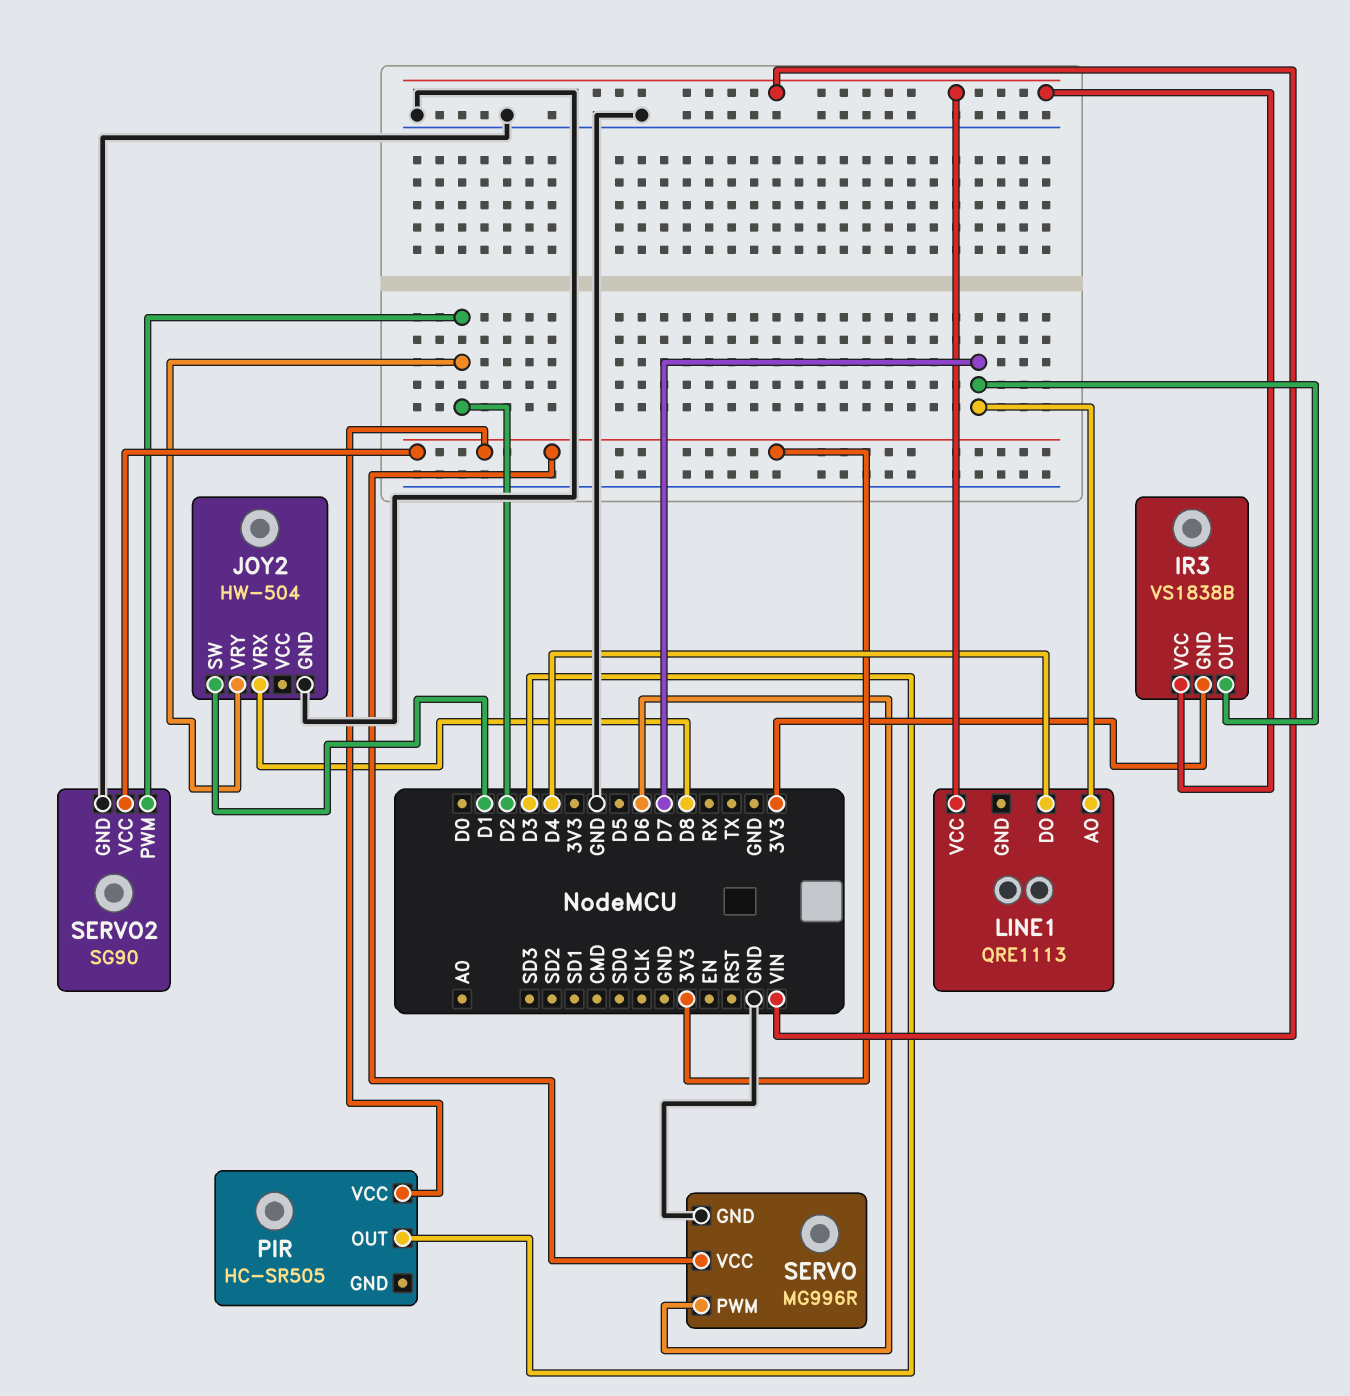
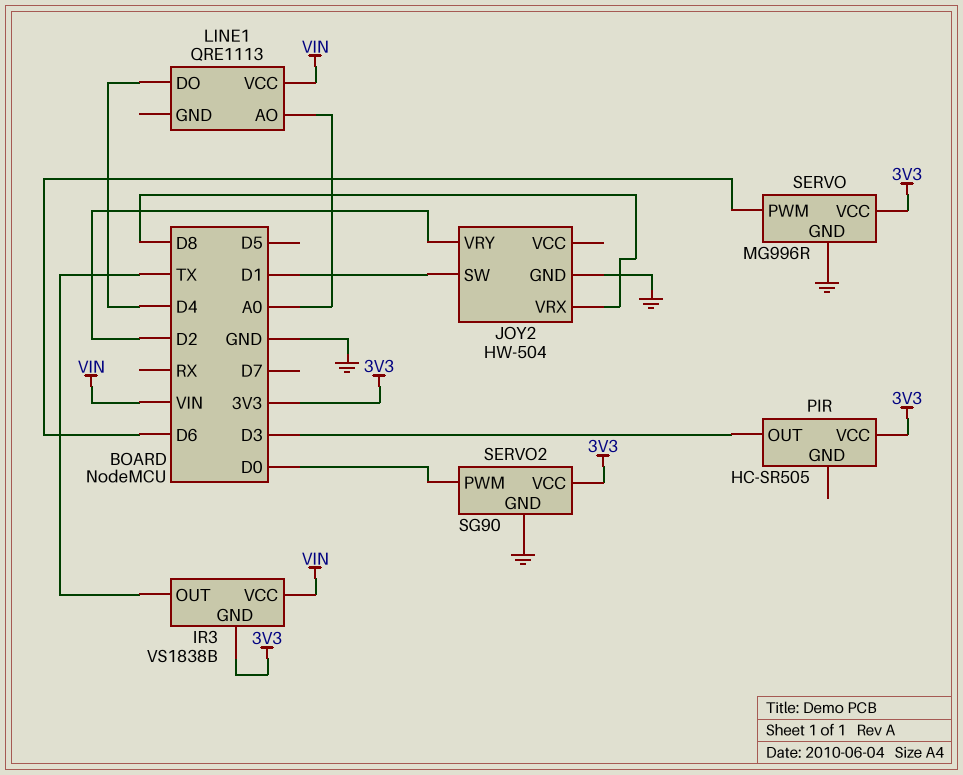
IR3 pin OUT: D7 -> TX
LINE1 pin AO: D7 -> A0
SERVO2 pin PWM: D2 -> D0

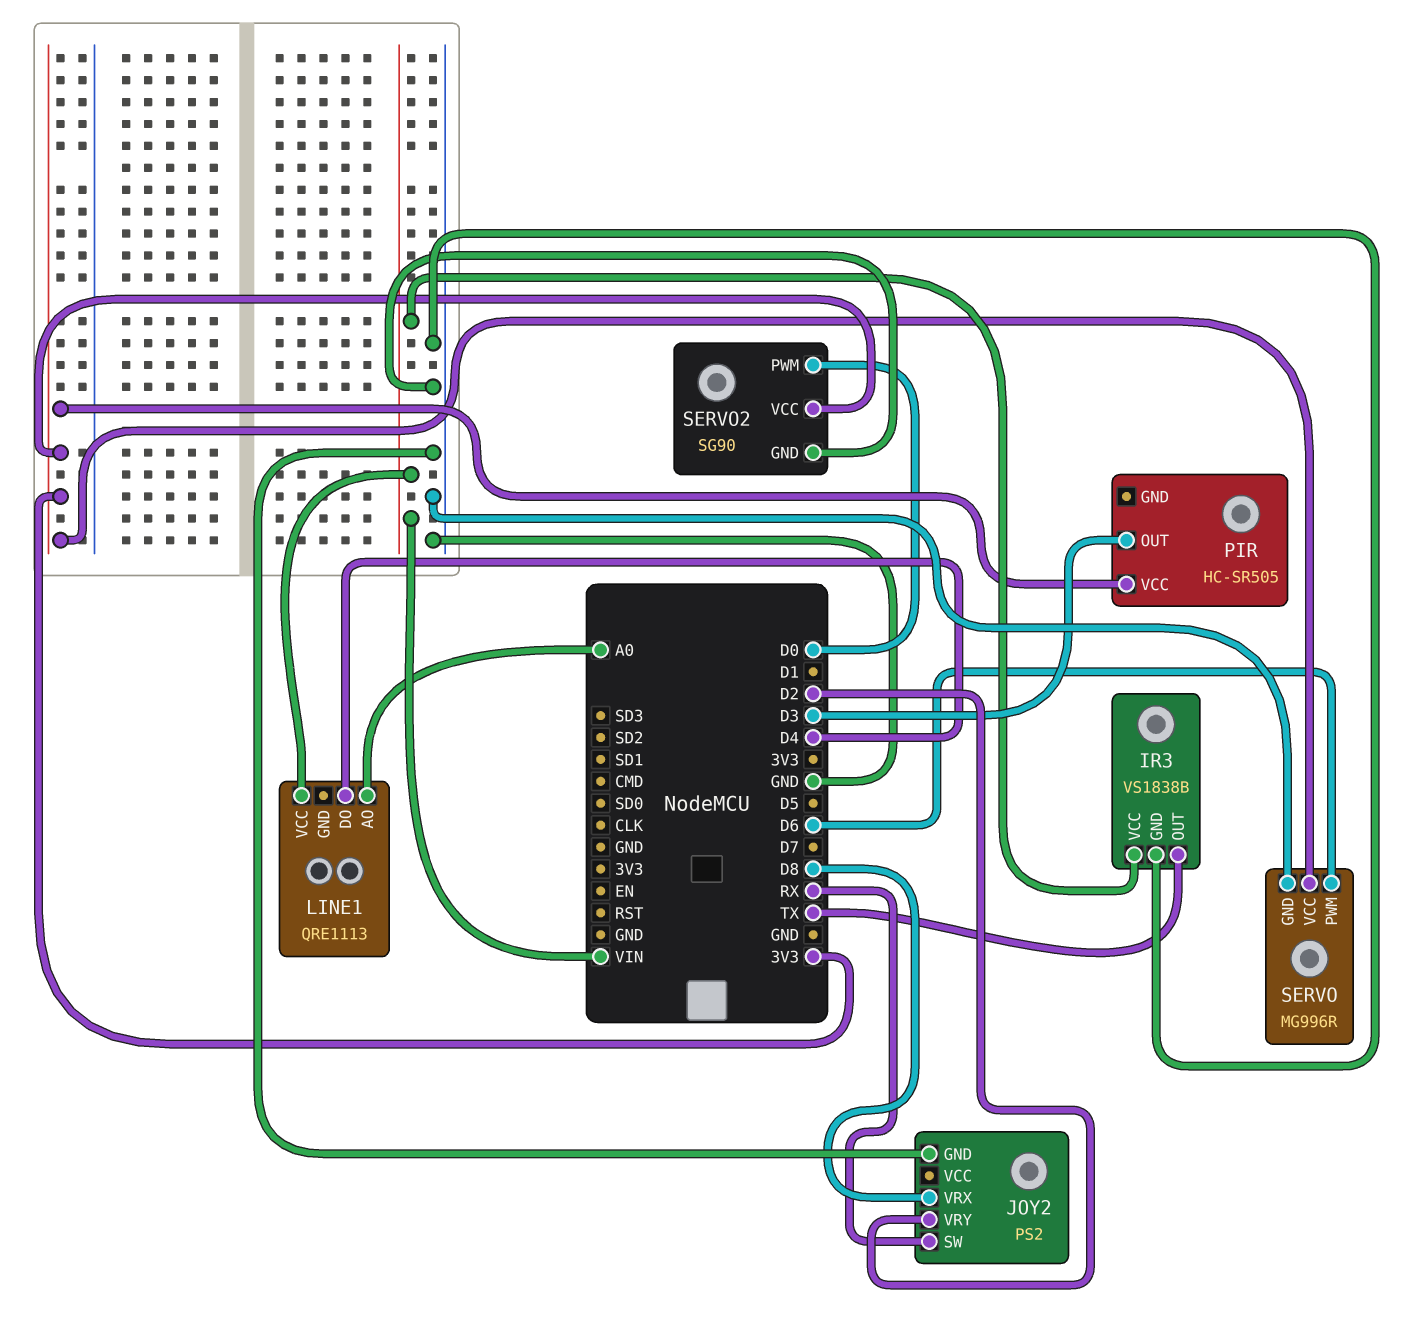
IR3 pin GND: 3V3 -> GND
JOY2: HW-504 -> PS2
JOY2 pin SW: D1 -> RX

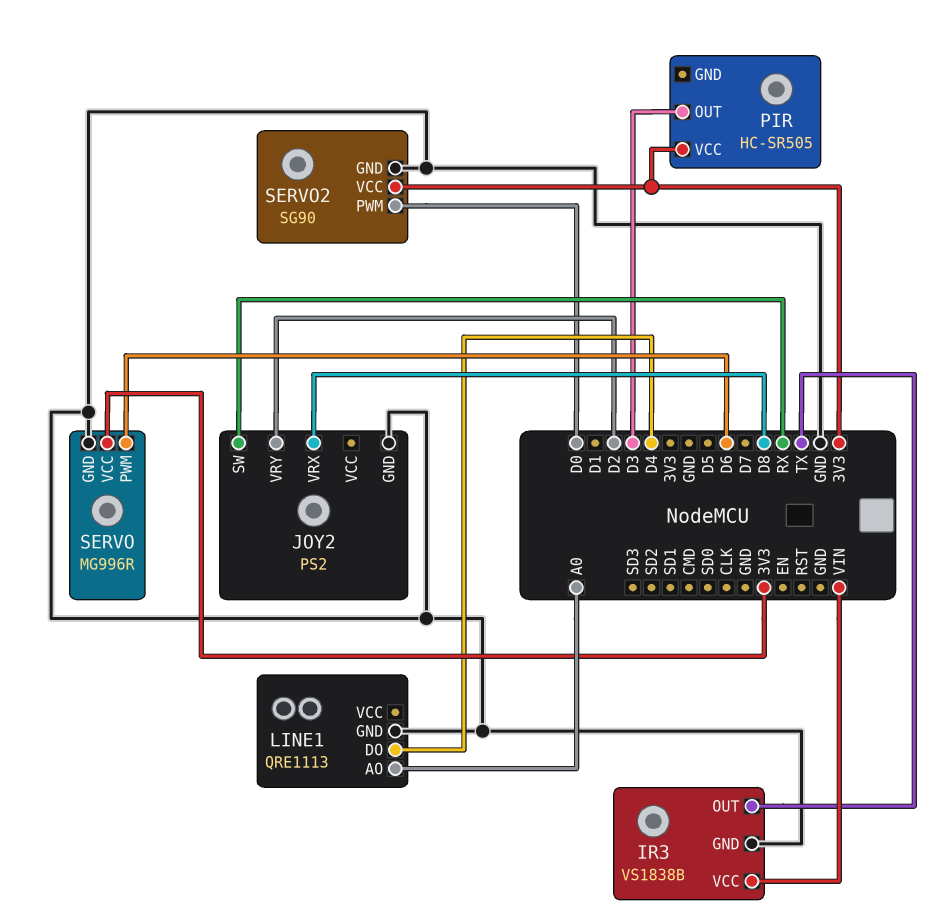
LINE1 pin GND: none -> GND
LINE1 pin VCC: VIN -> none

